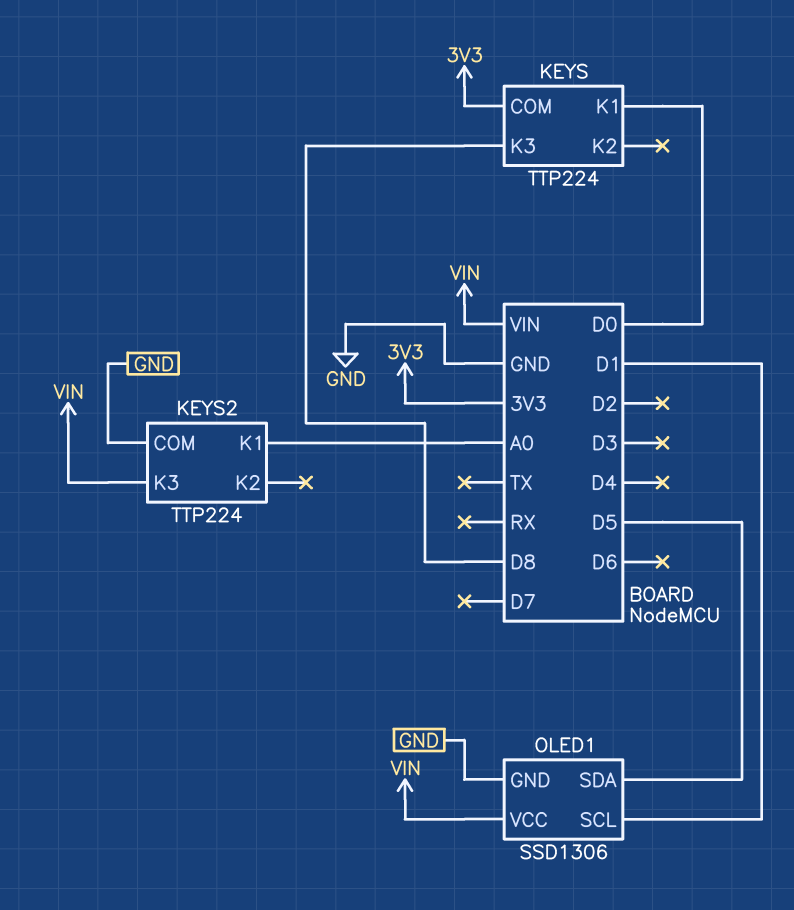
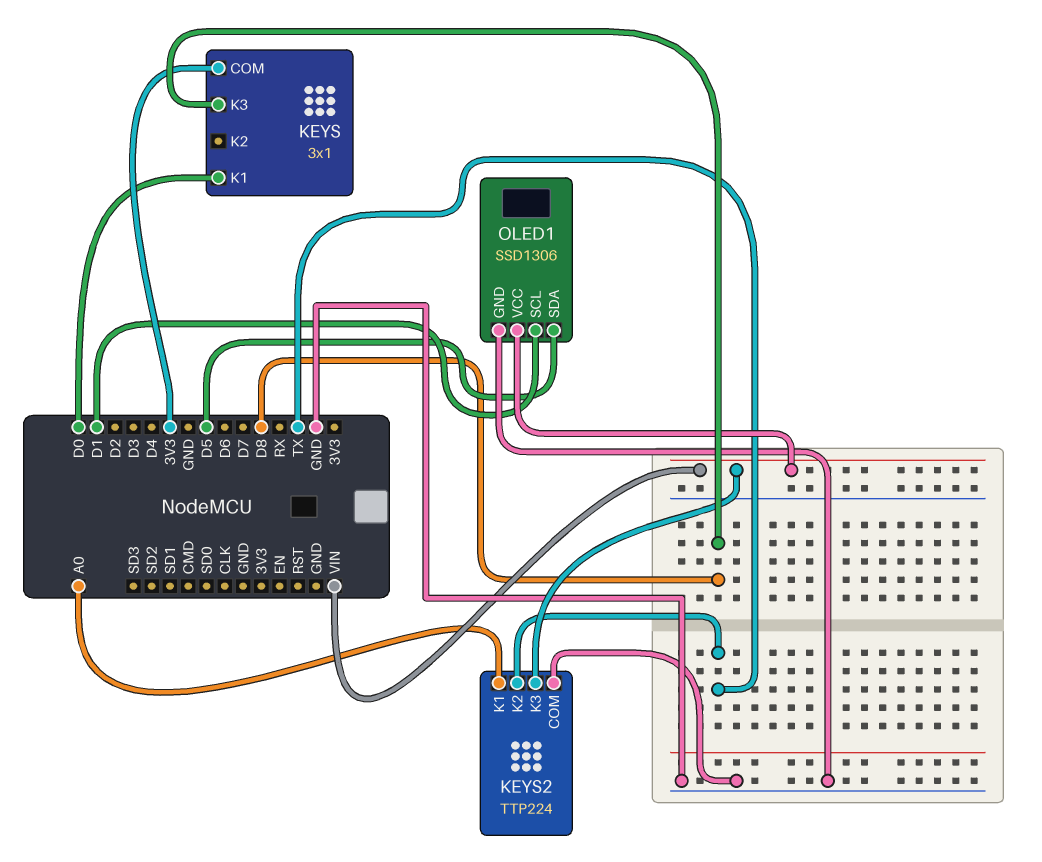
KEYS: TTP224 -> 3x1
KEYS2 pin K2: none -> TX

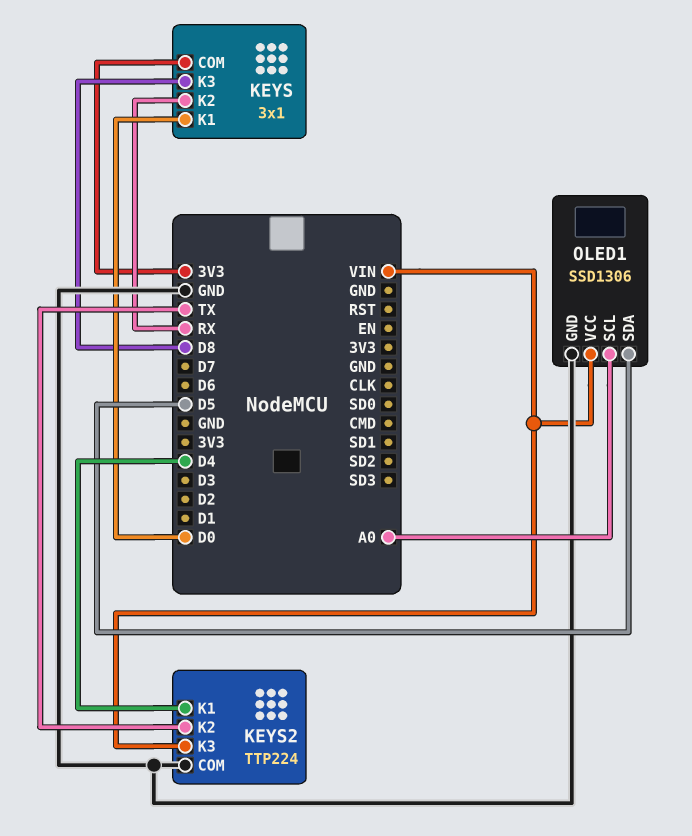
KEYS pin K2: none -> RX
KEYS2 pin K1: A0 -> D4
OLED1 pin SCL: D1 -> A0

